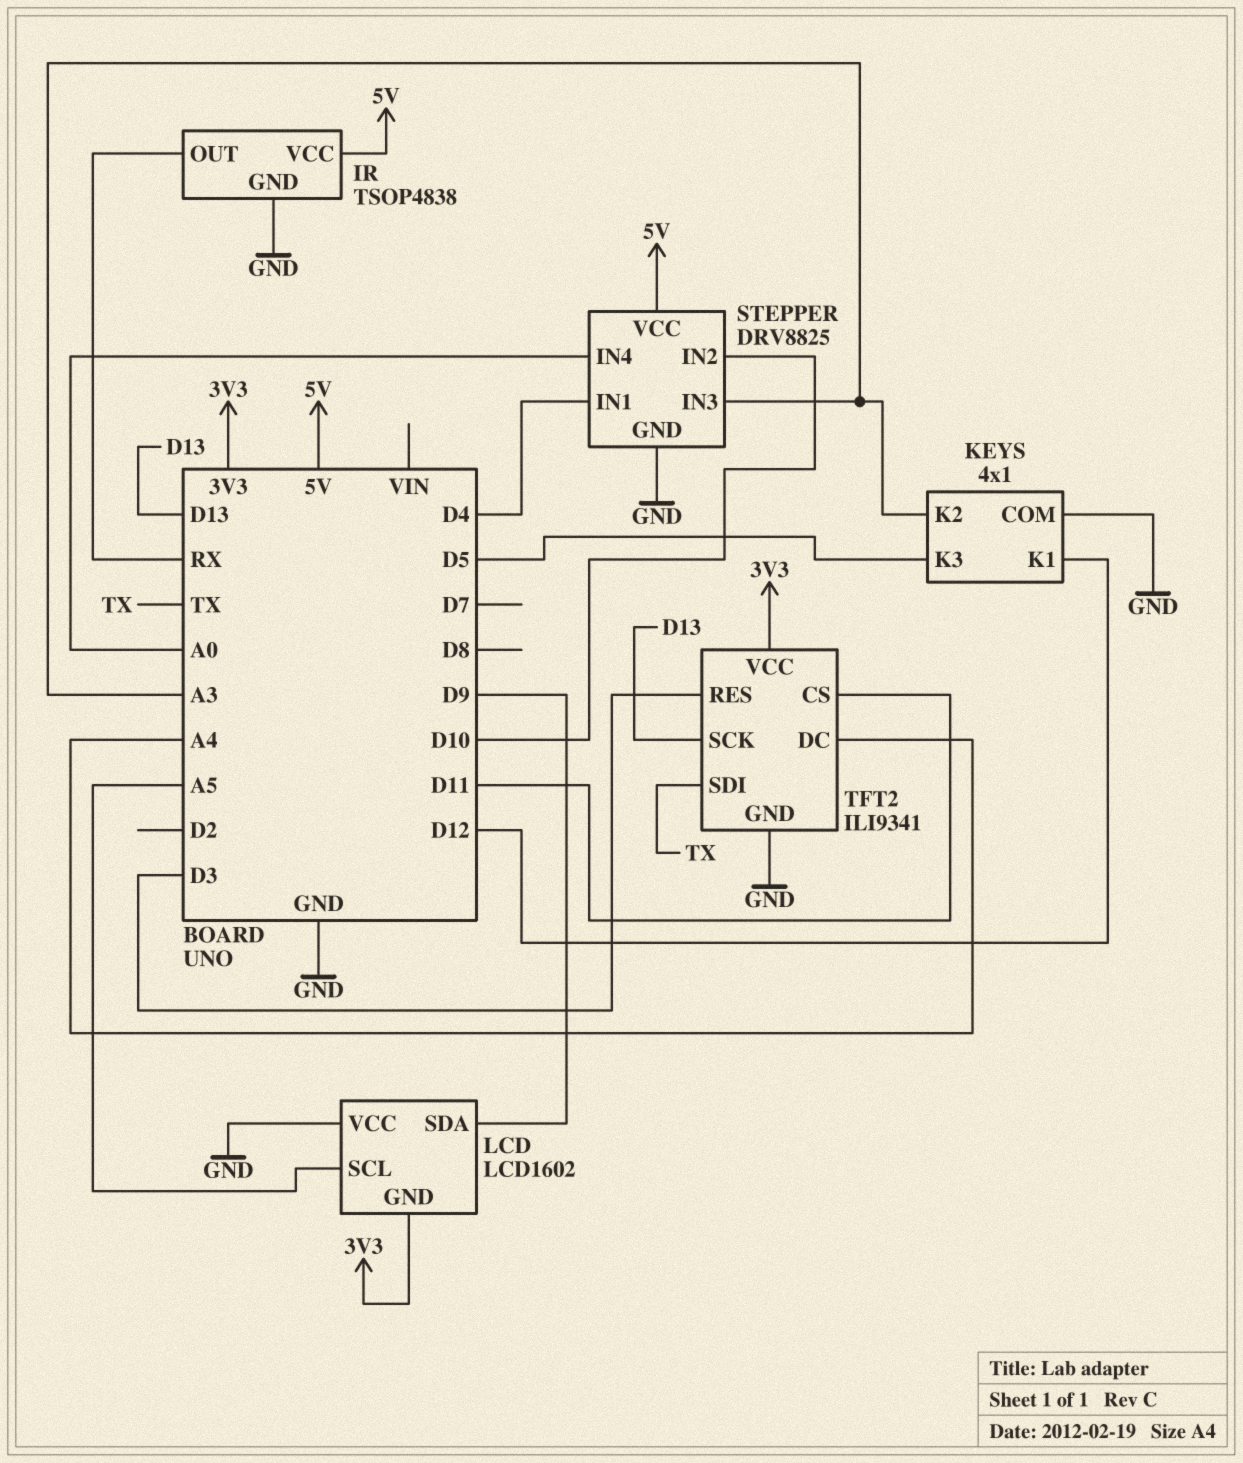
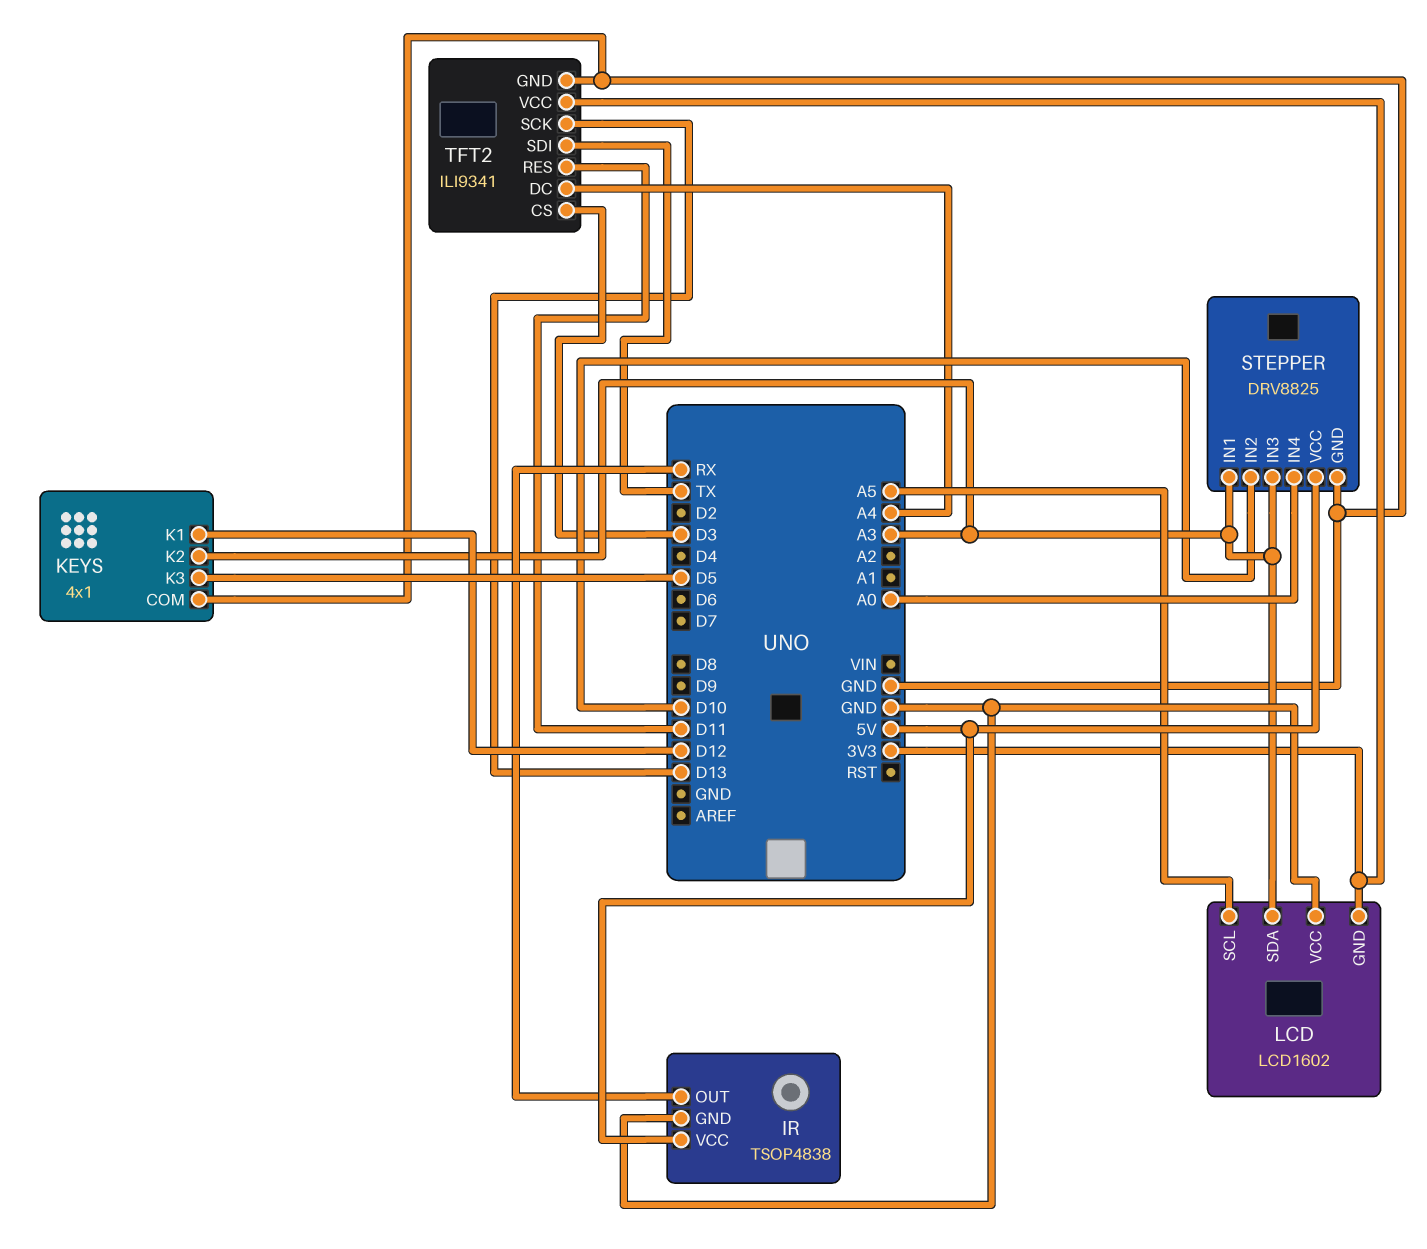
LCD pin SDA: D9 -> A3
STEPPER pin IN1: D4 -> A3
TFT2 pin CS: D11 -> D3
TFT2 pin RES: D3 -> D11

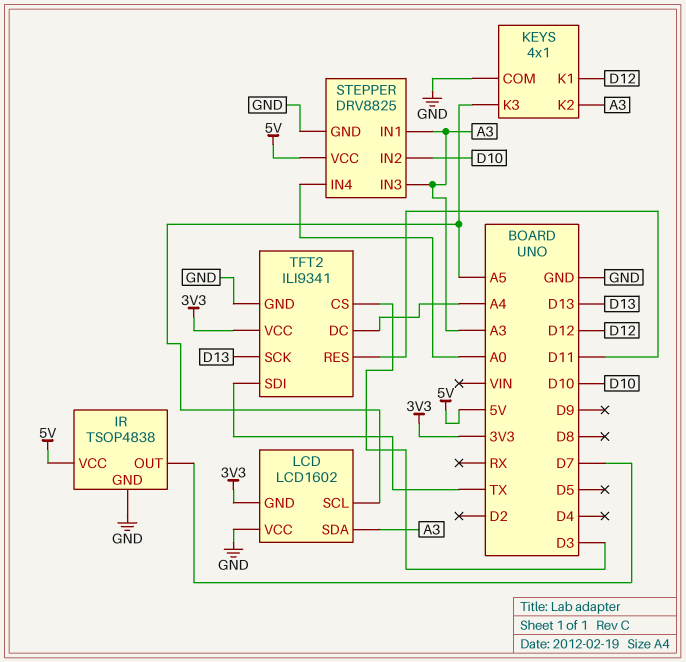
IR pin OUT: RX -> D7
KEYS pin K3: D5 -> A5

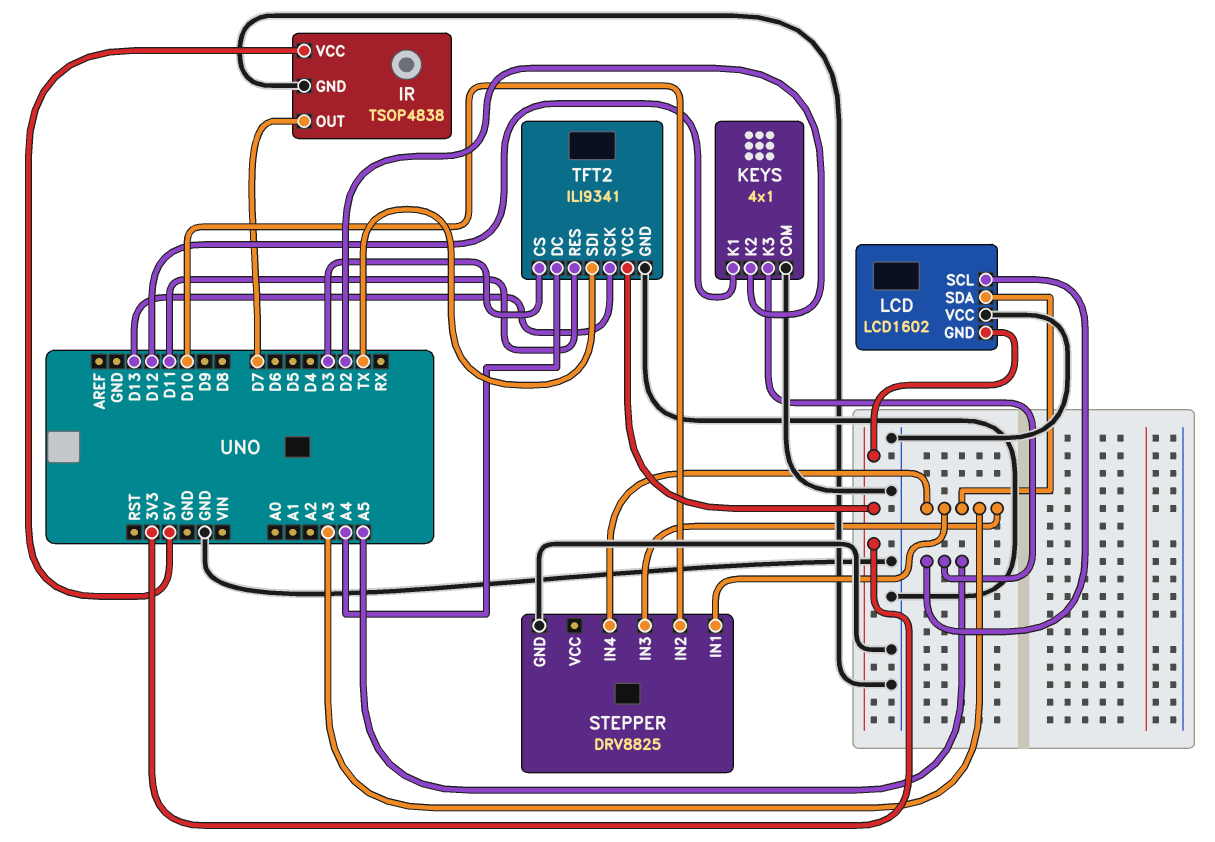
KEYS pin K2: A3 -> D2
STEPPER pin IN4: A0 -> A3
STEPPER pin VCC: 5V -> none

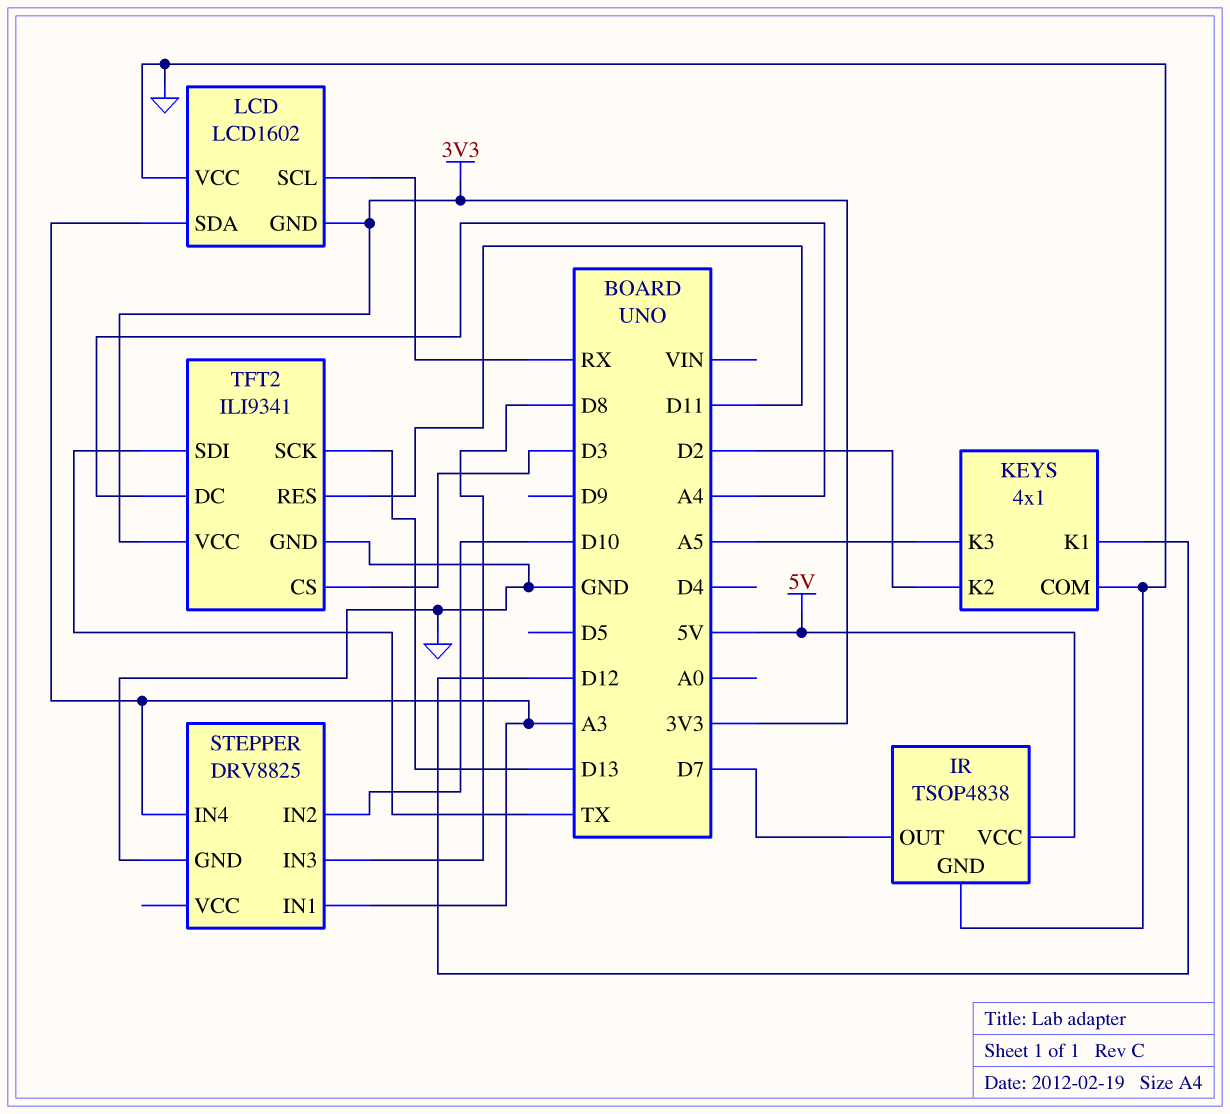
LCD pin SCL: A5 -> RX
STEPPER pin IN3: A3 -> D8

